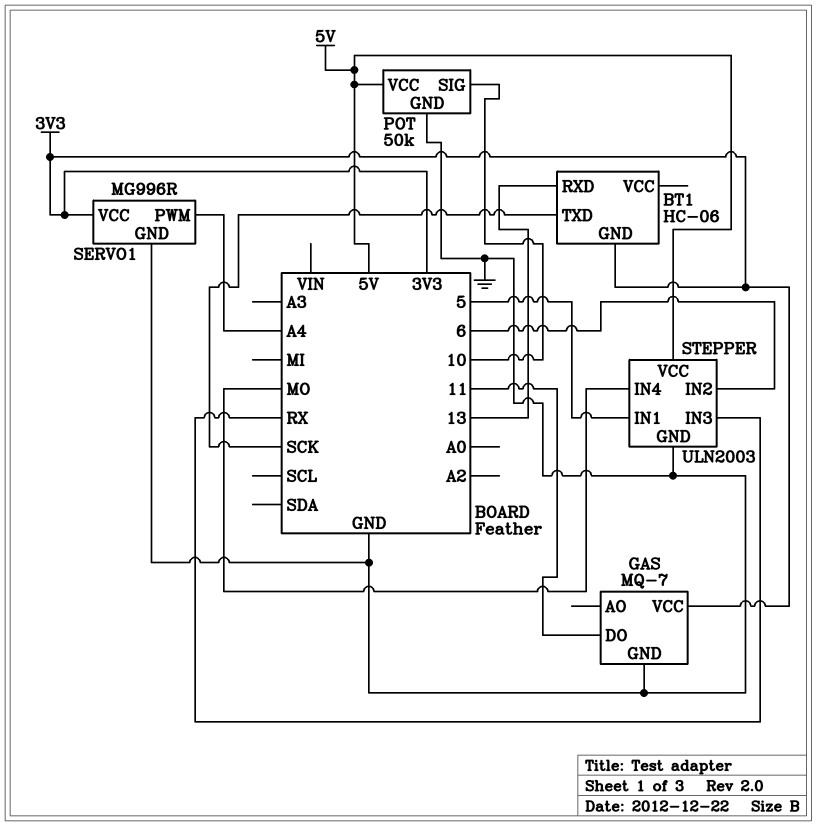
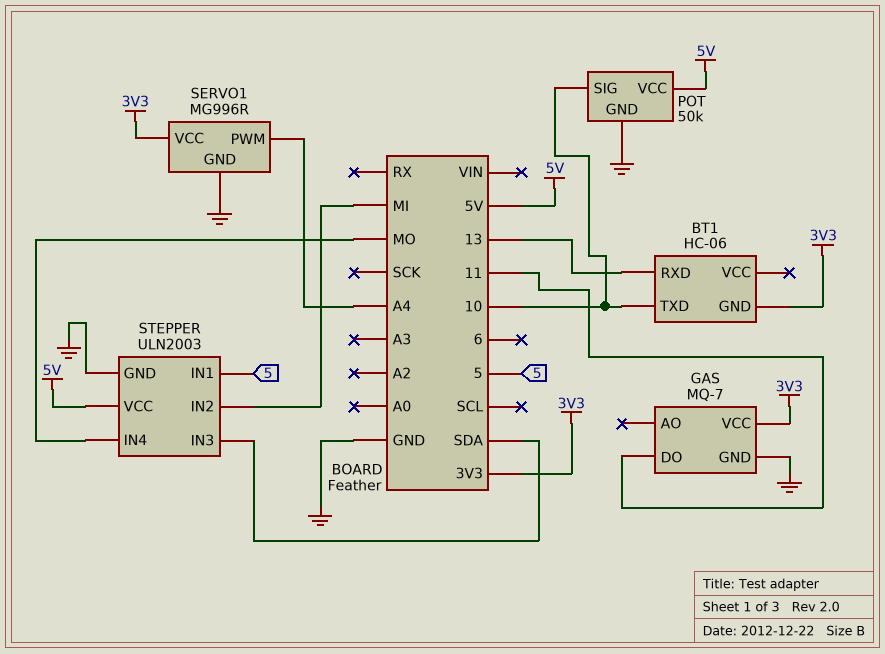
BT1 pin TXD: SCK -> 10
STEPPER pin IN2: 6 -> MI
STEPPER pin IN3: RX -> SDA

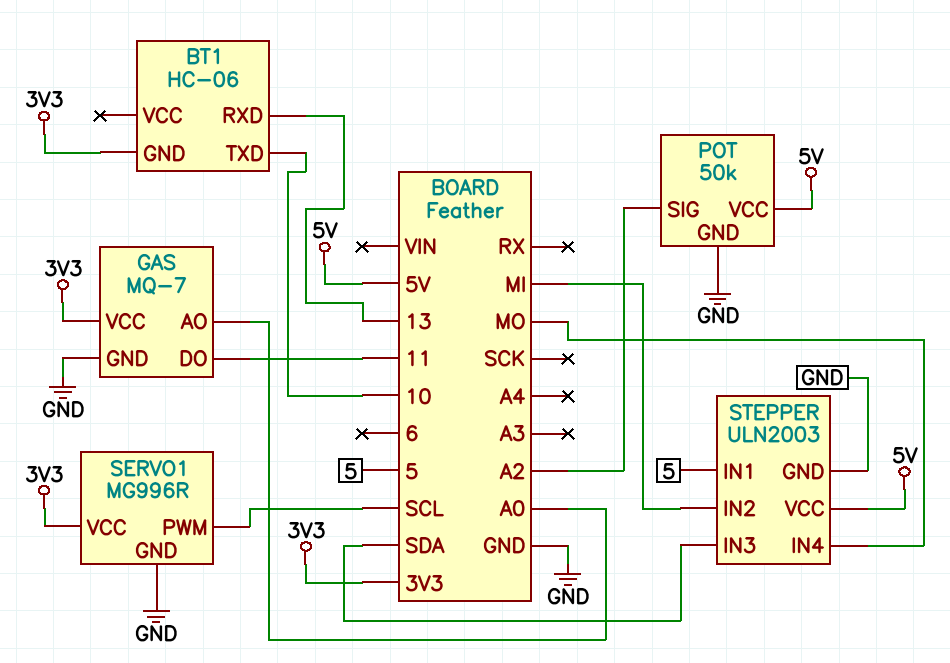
GAS pin AO: none -> A0
POT pin SIG: 10 -> A2
SERVO1 pin PWM: A4 -> SCL

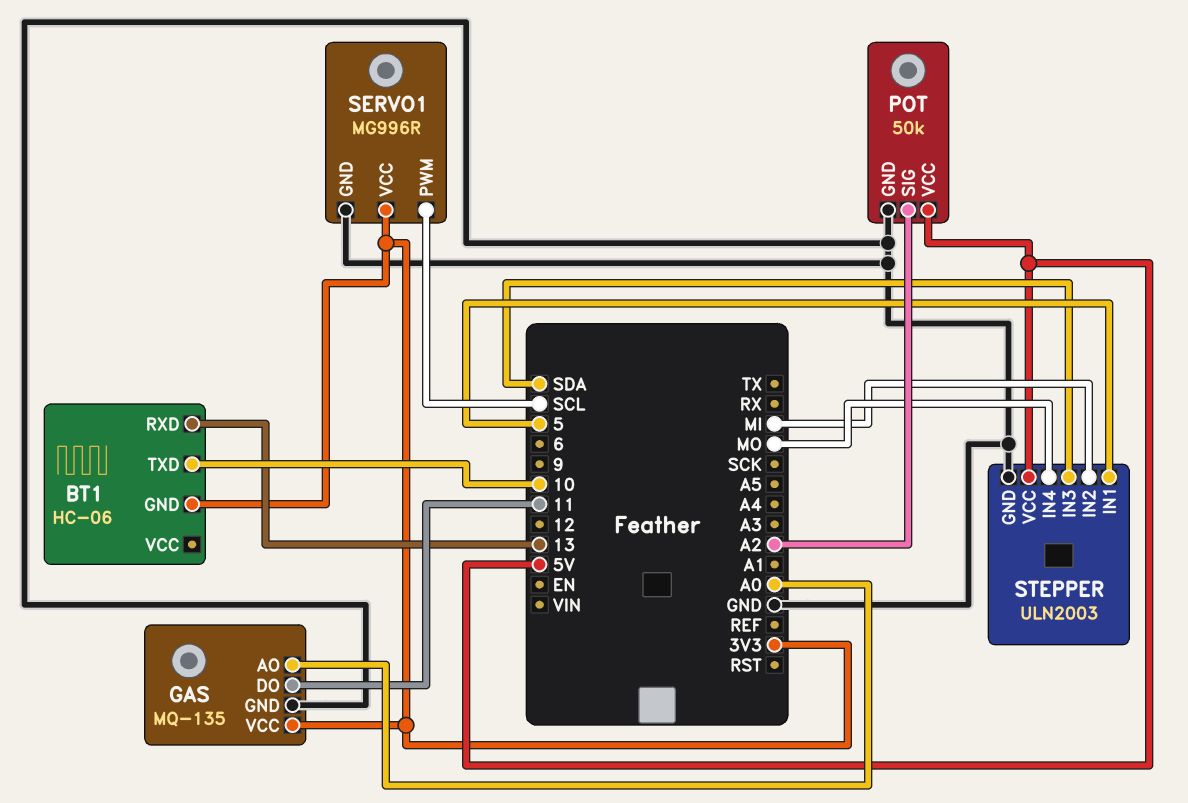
GAS: MQ-7 -> MQ-135

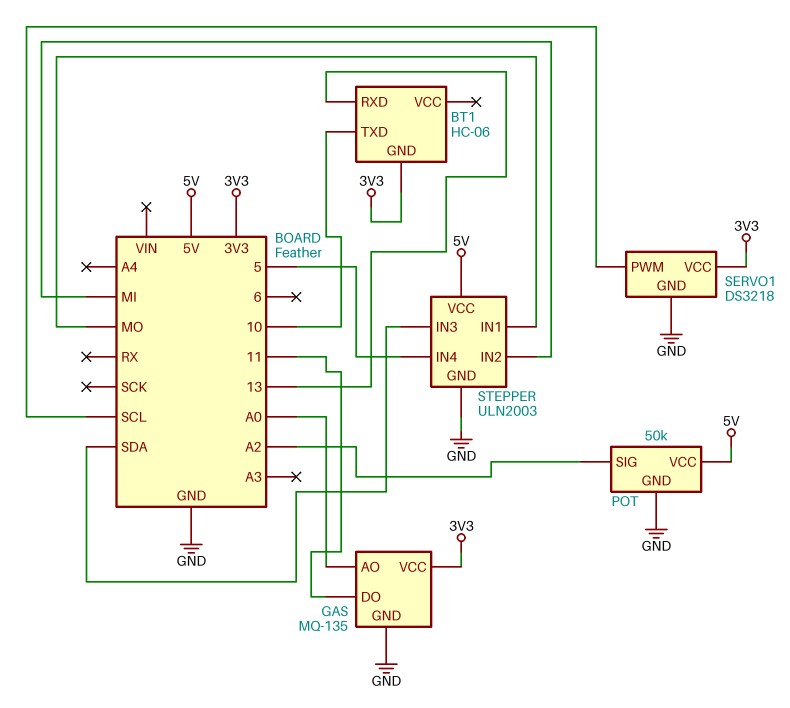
SERVO1: MG996R -> DS3218
STEPPER pin IN1: 5 -> MO
STEPPER pin IN4: MO -> 5

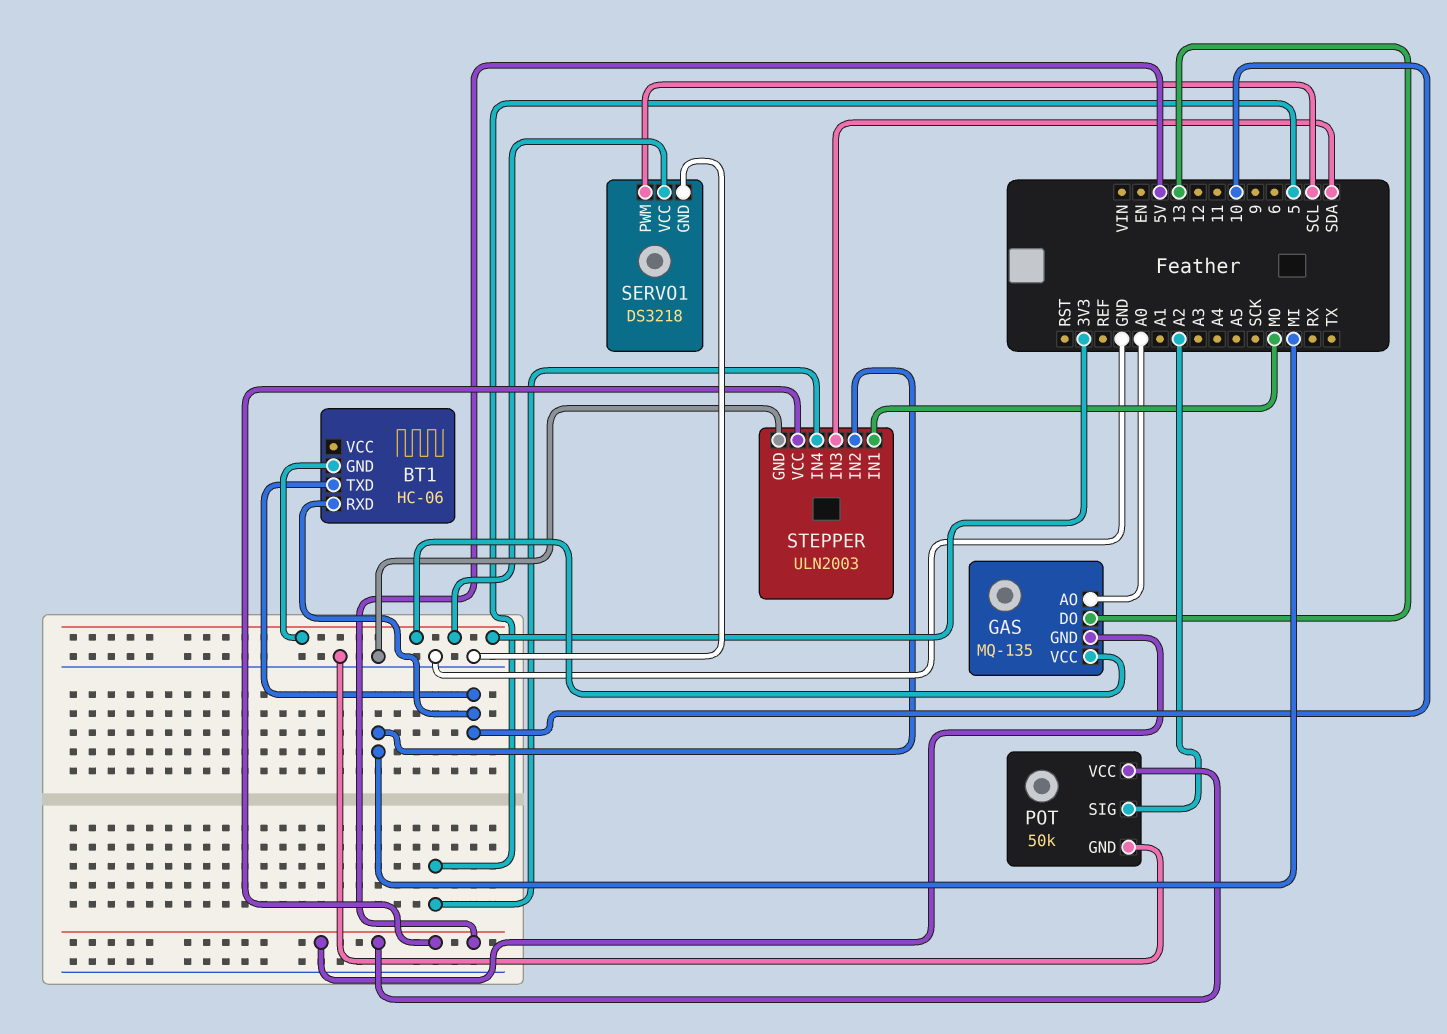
BT1 pin RXD: 13 -> 10
GAS pin DO: 11 -> 13
GAS pin GND: GND -> 5V

